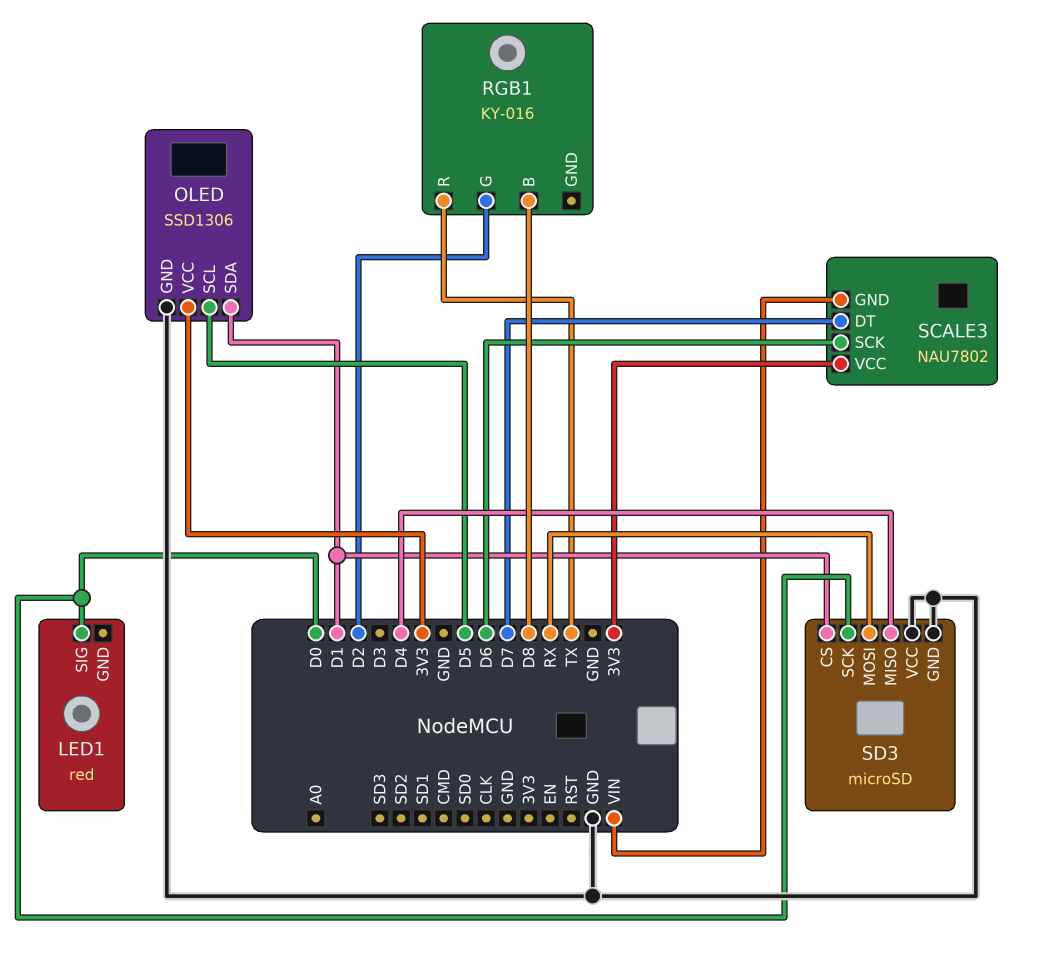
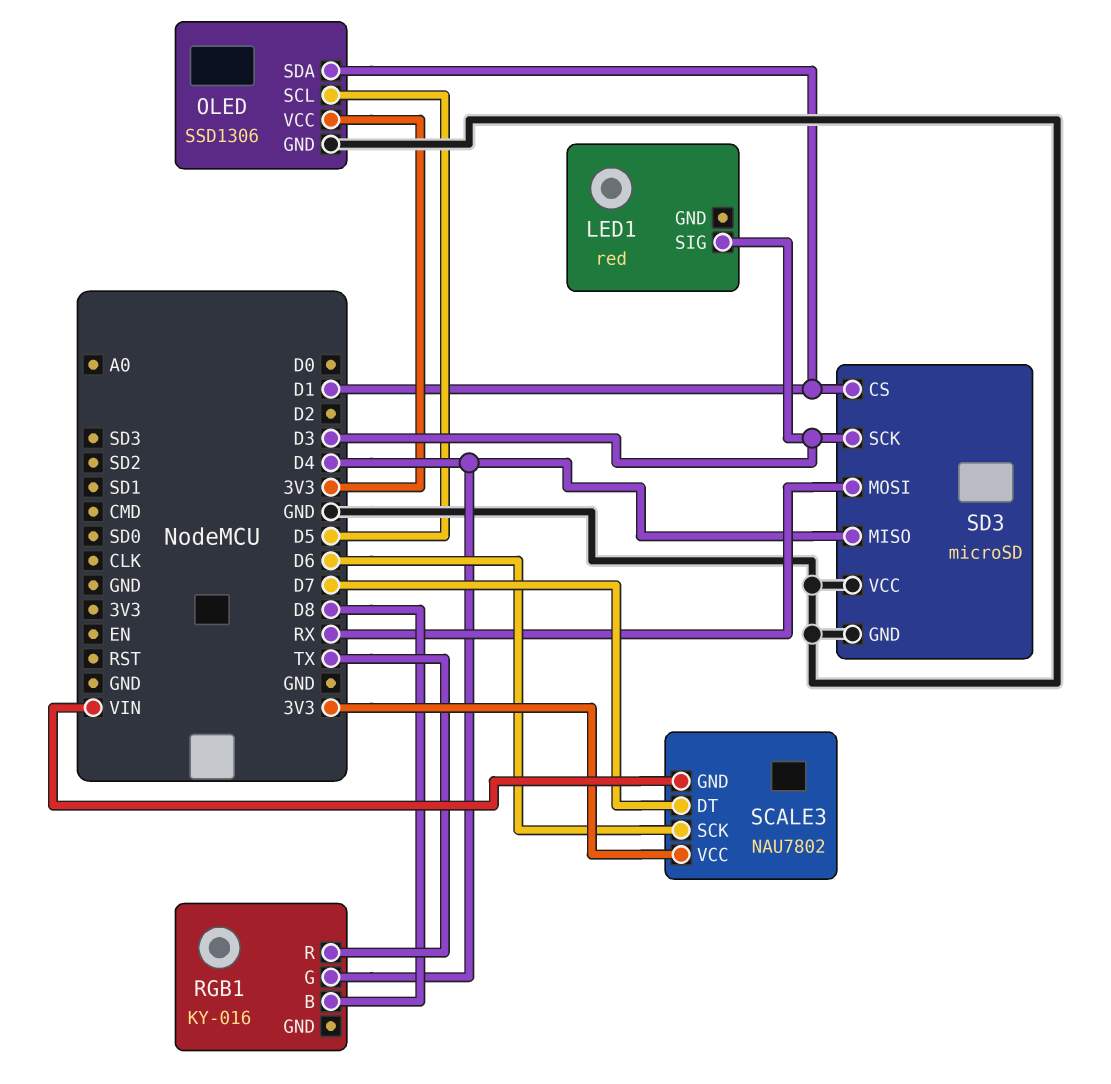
LED1 pin SIG: D0 -> D3
RGB1 pin G: D2 -> D4
SD3 pin SCK: D0 -> D3

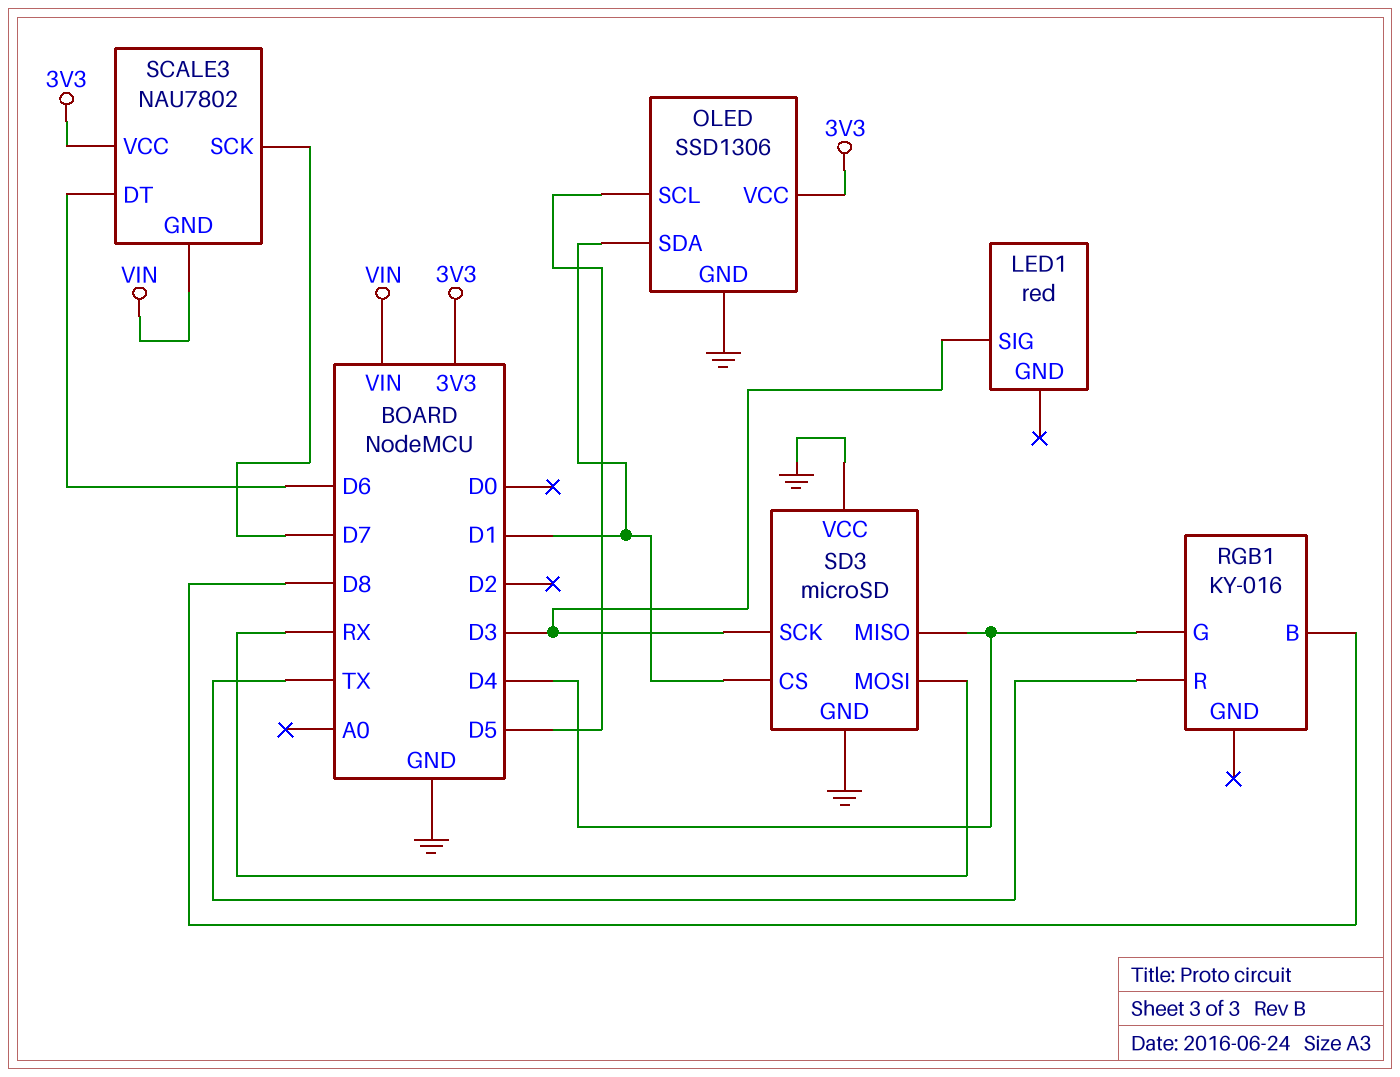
SCALE3 pin DT: D7 -> D6
SCALE3 pin SCK: D6 -> D7

